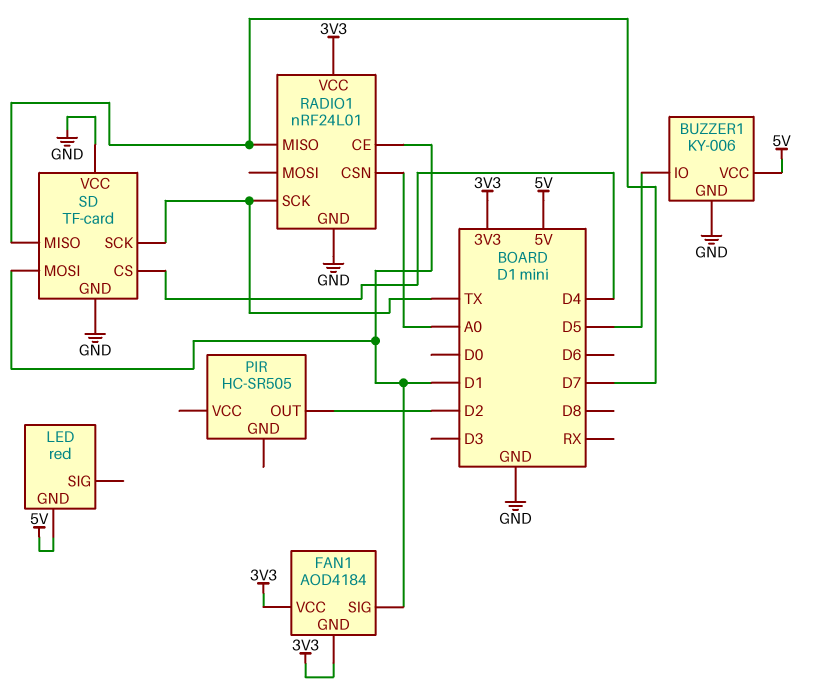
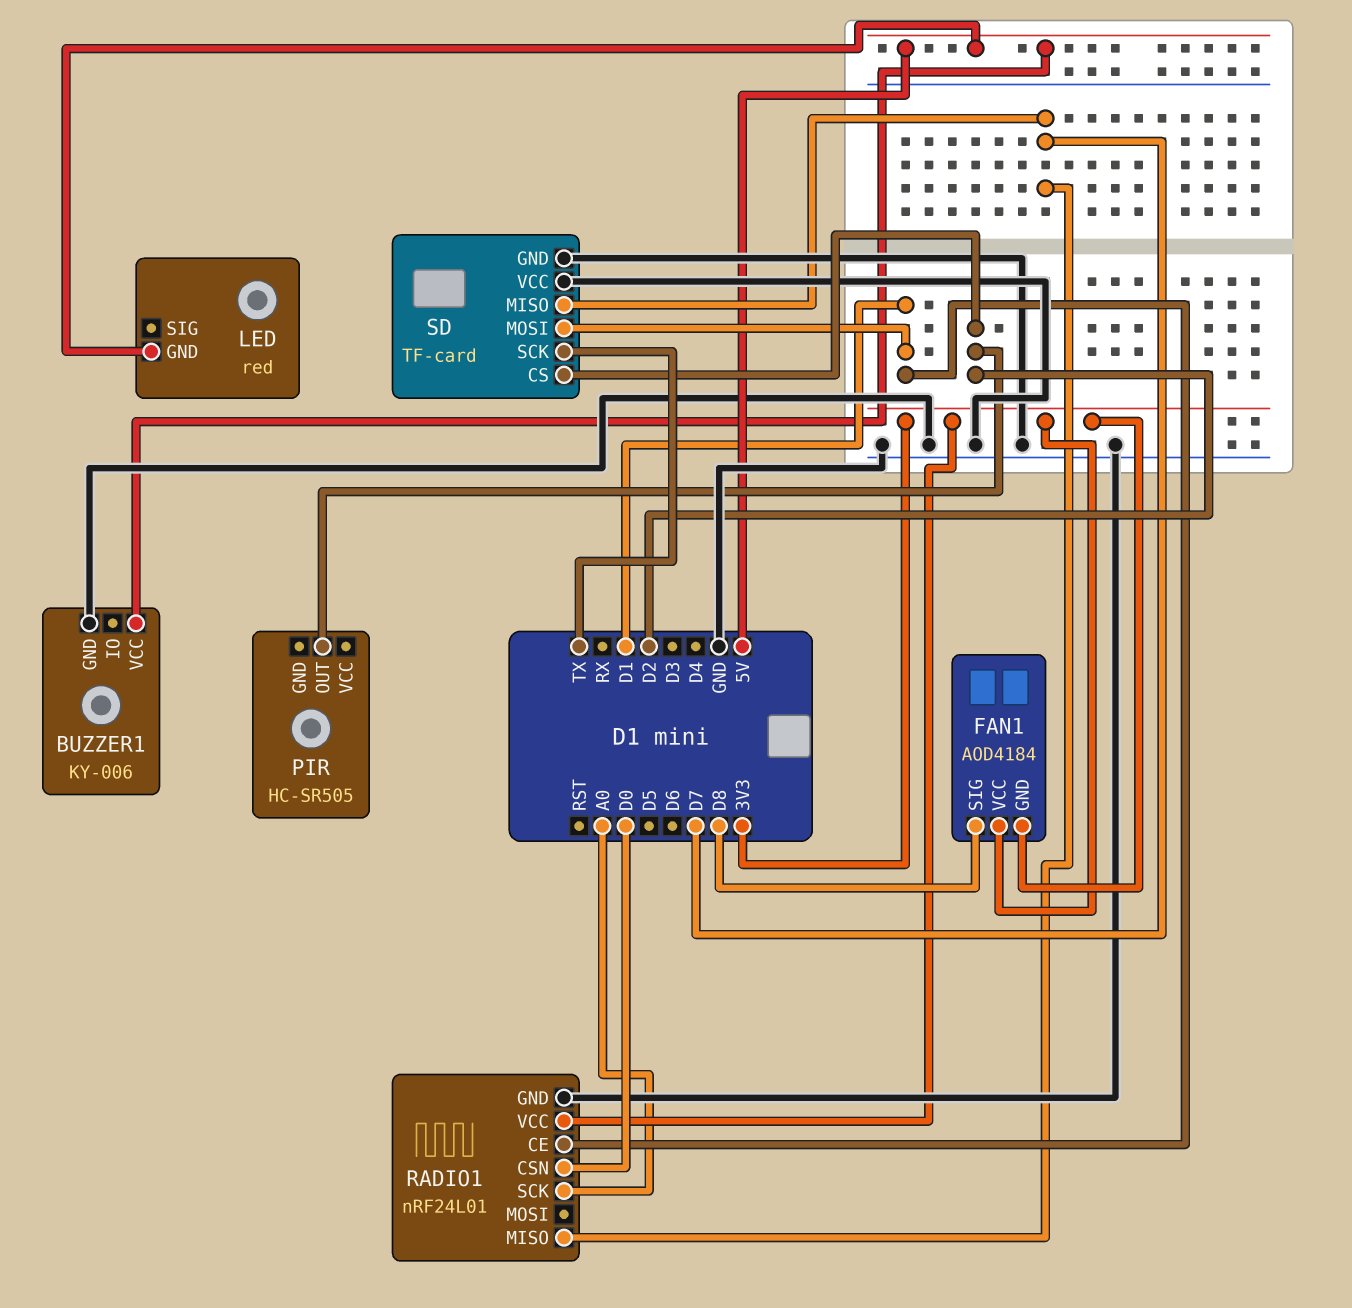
BUZZER1 pin IO: D5 -> none
FAN1 pin SIG: D1 -> D8
RADIO1 pin CSN: A0 -> D0
RADIO1 pin SCK: TX -> A0
SD pin CS: D4 -> D2

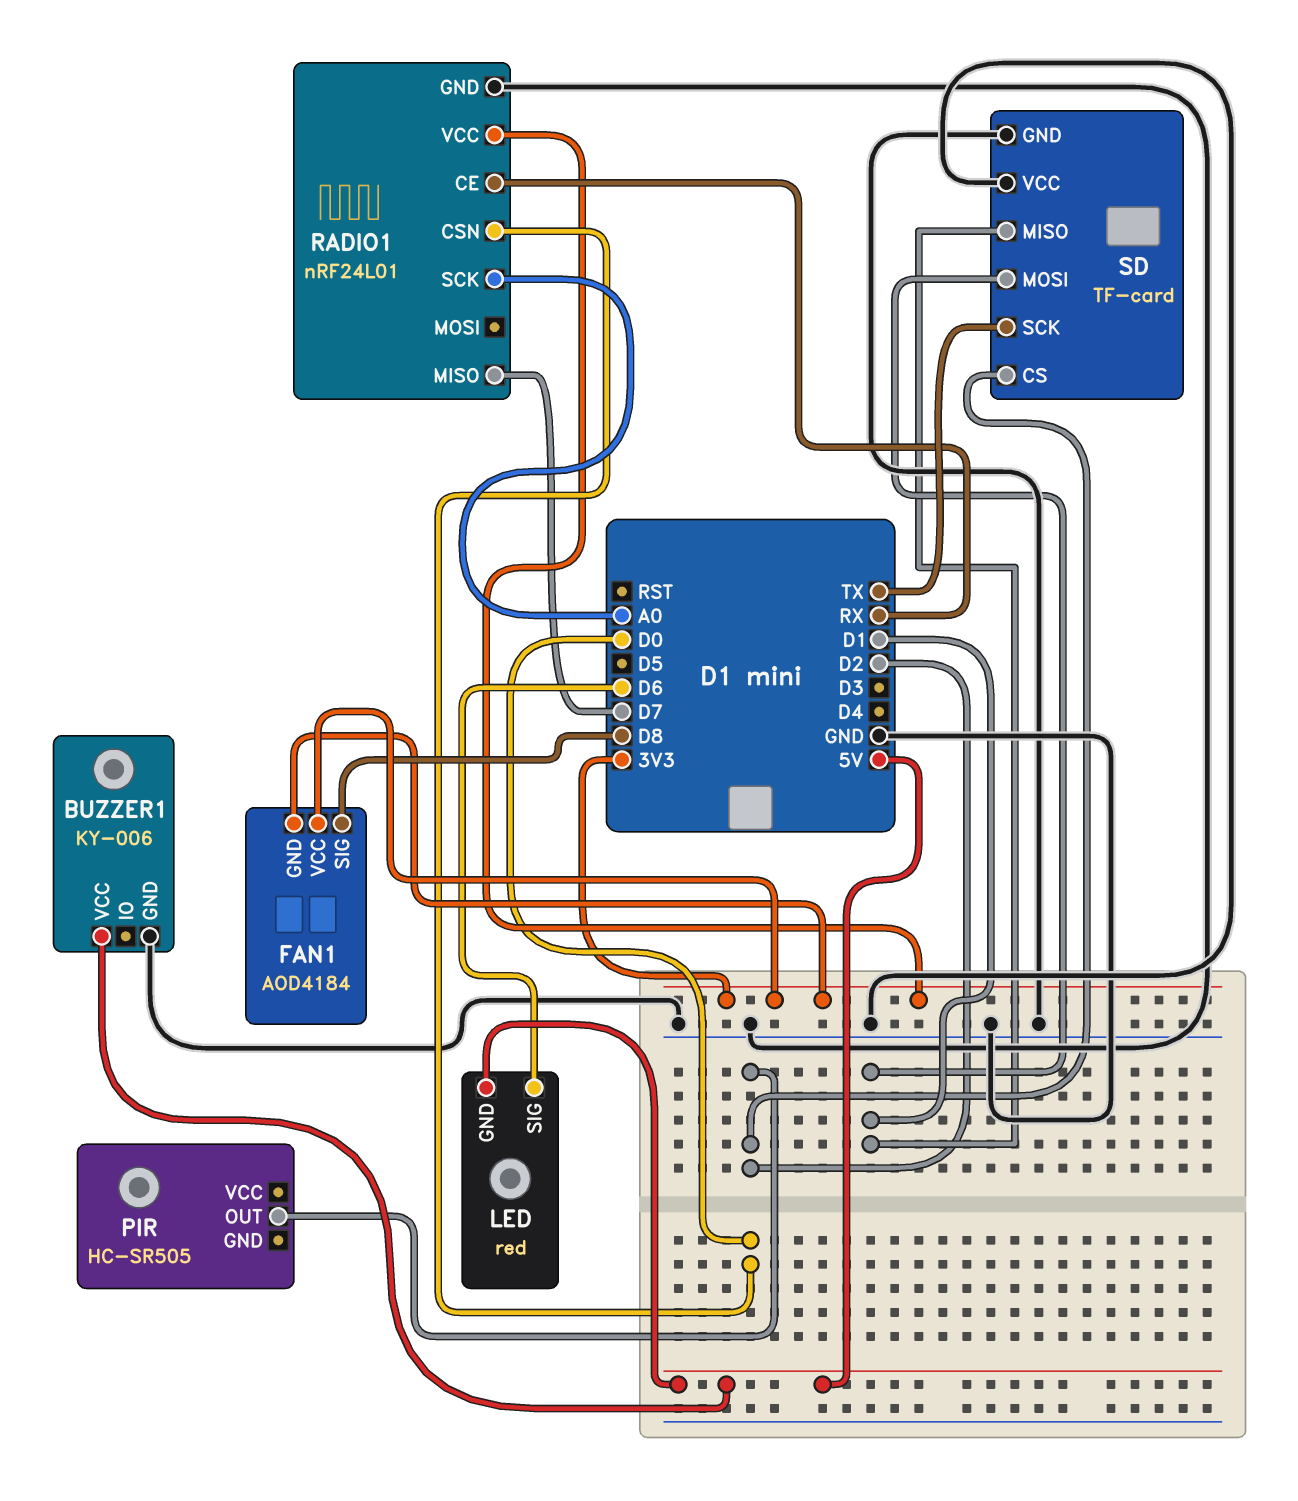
LED pin SIG: none -> D6
RADIO1 pin CE: D1 -> RX
SD pin MISO: D7 -> D1

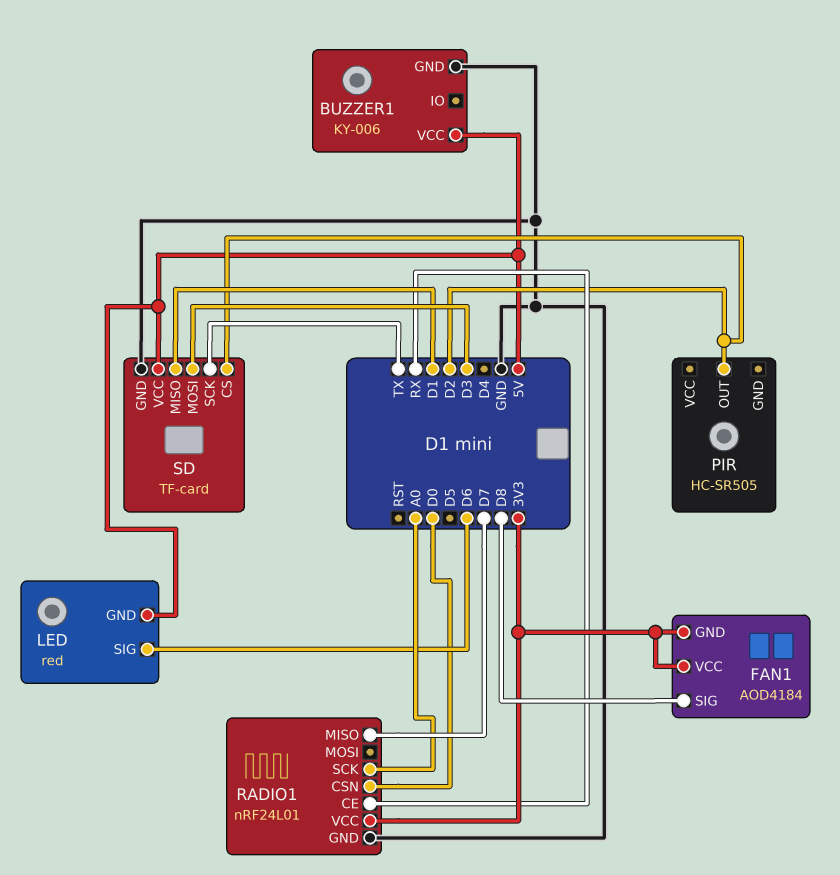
SD pin MOSI: D1 -> D3
SD pin VCC: GND -> 5V

